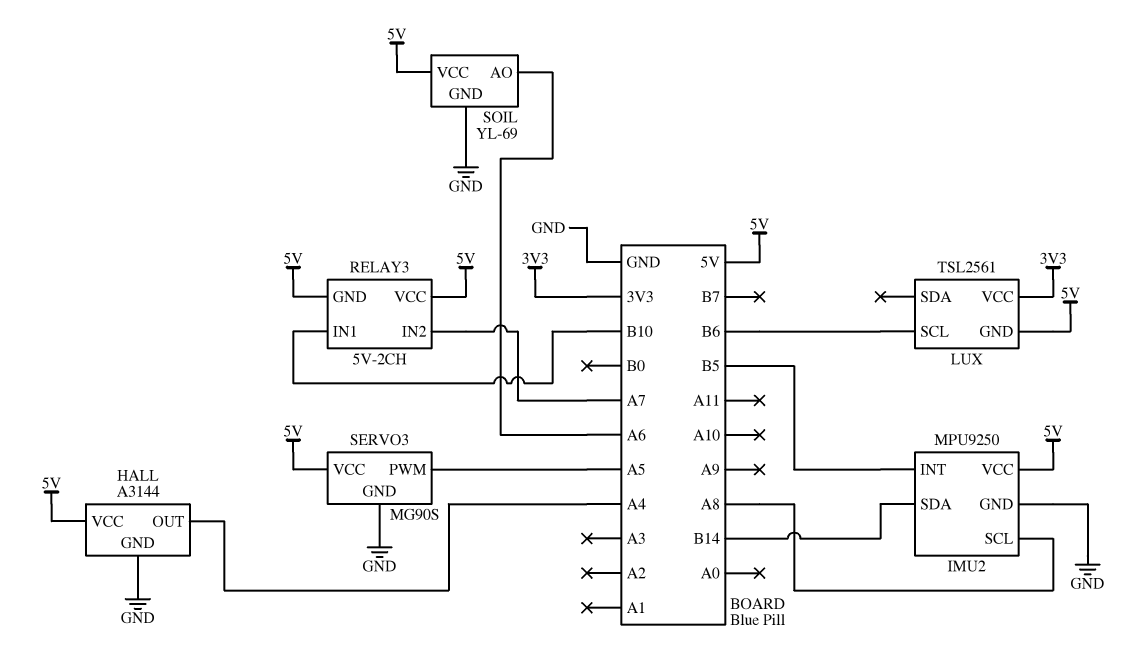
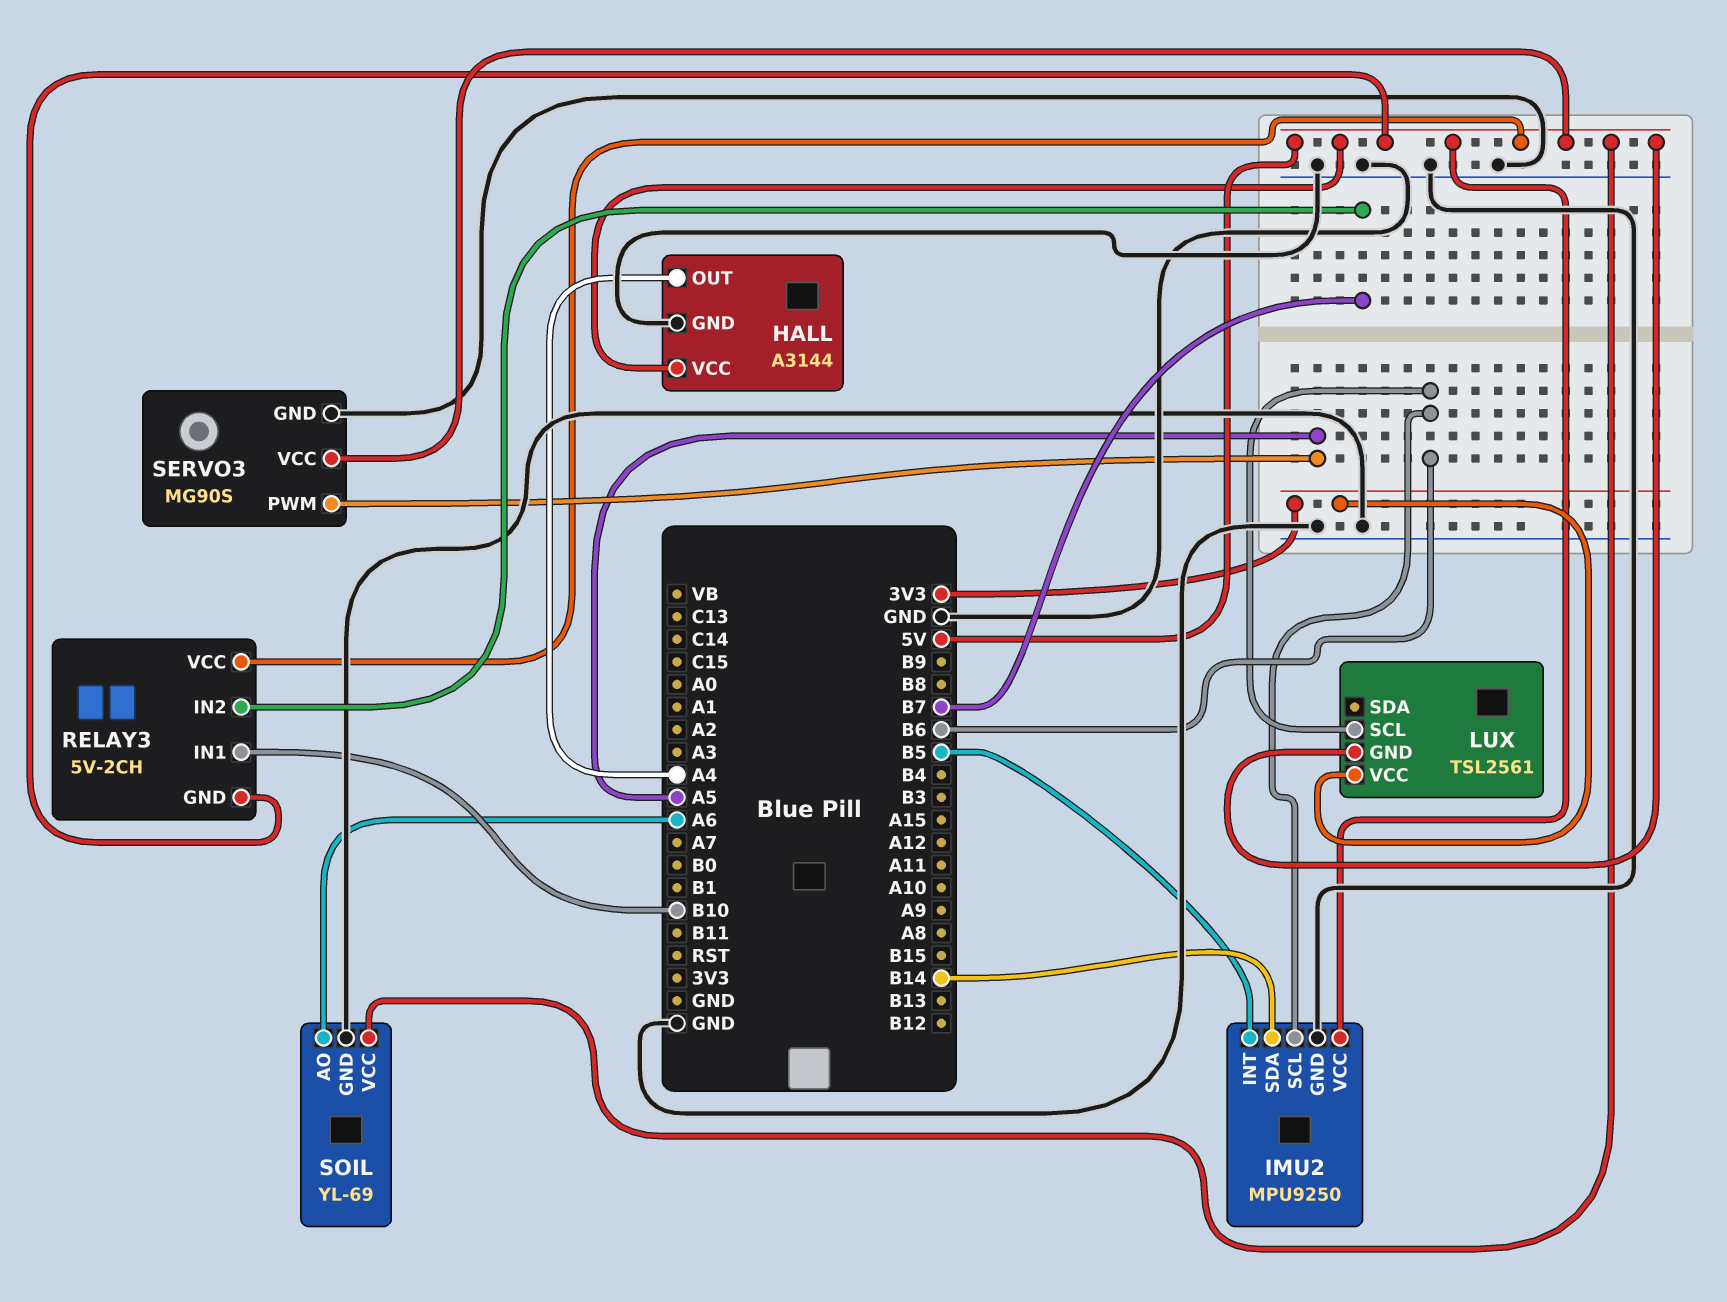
IMU2 pin SCL: A8 -> B6
RELAY3 pin IN2: A7 -> B7

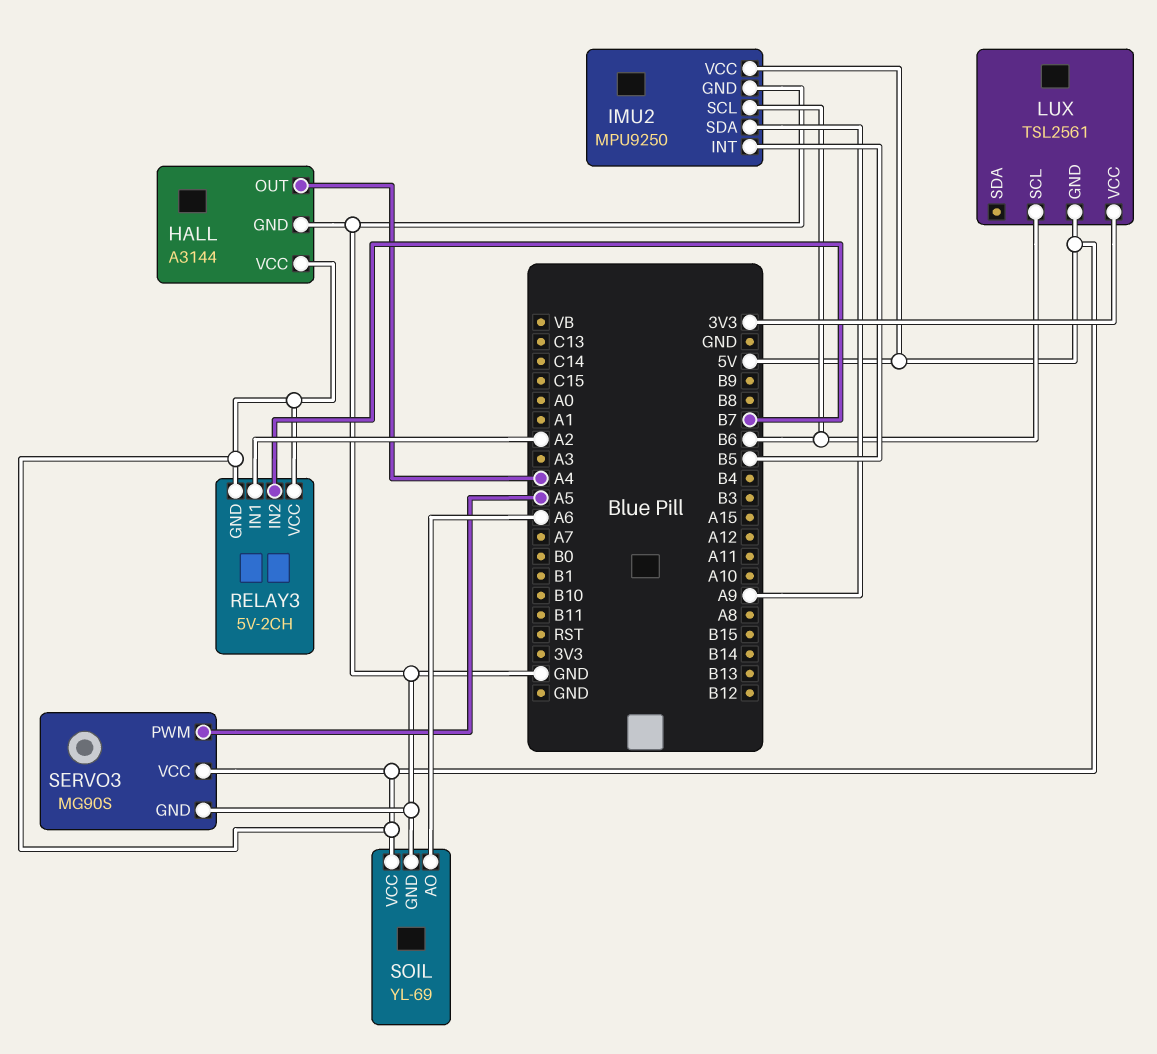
IMU2 pin SDA: B14 -> A9
RELAY3 pin IN1: B10 -> A2

